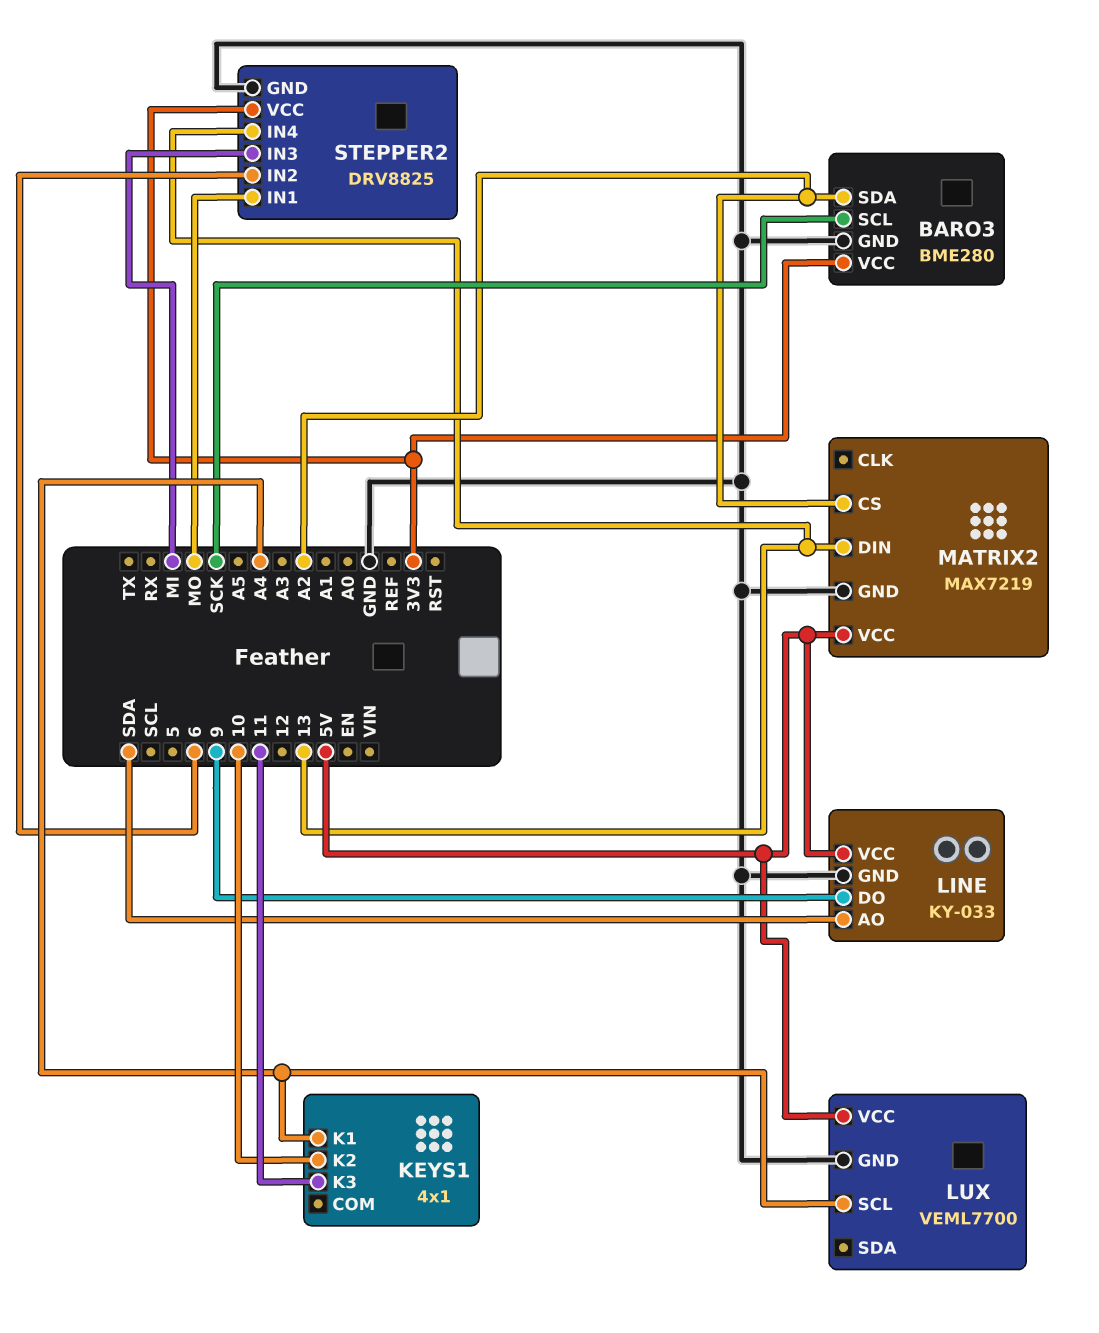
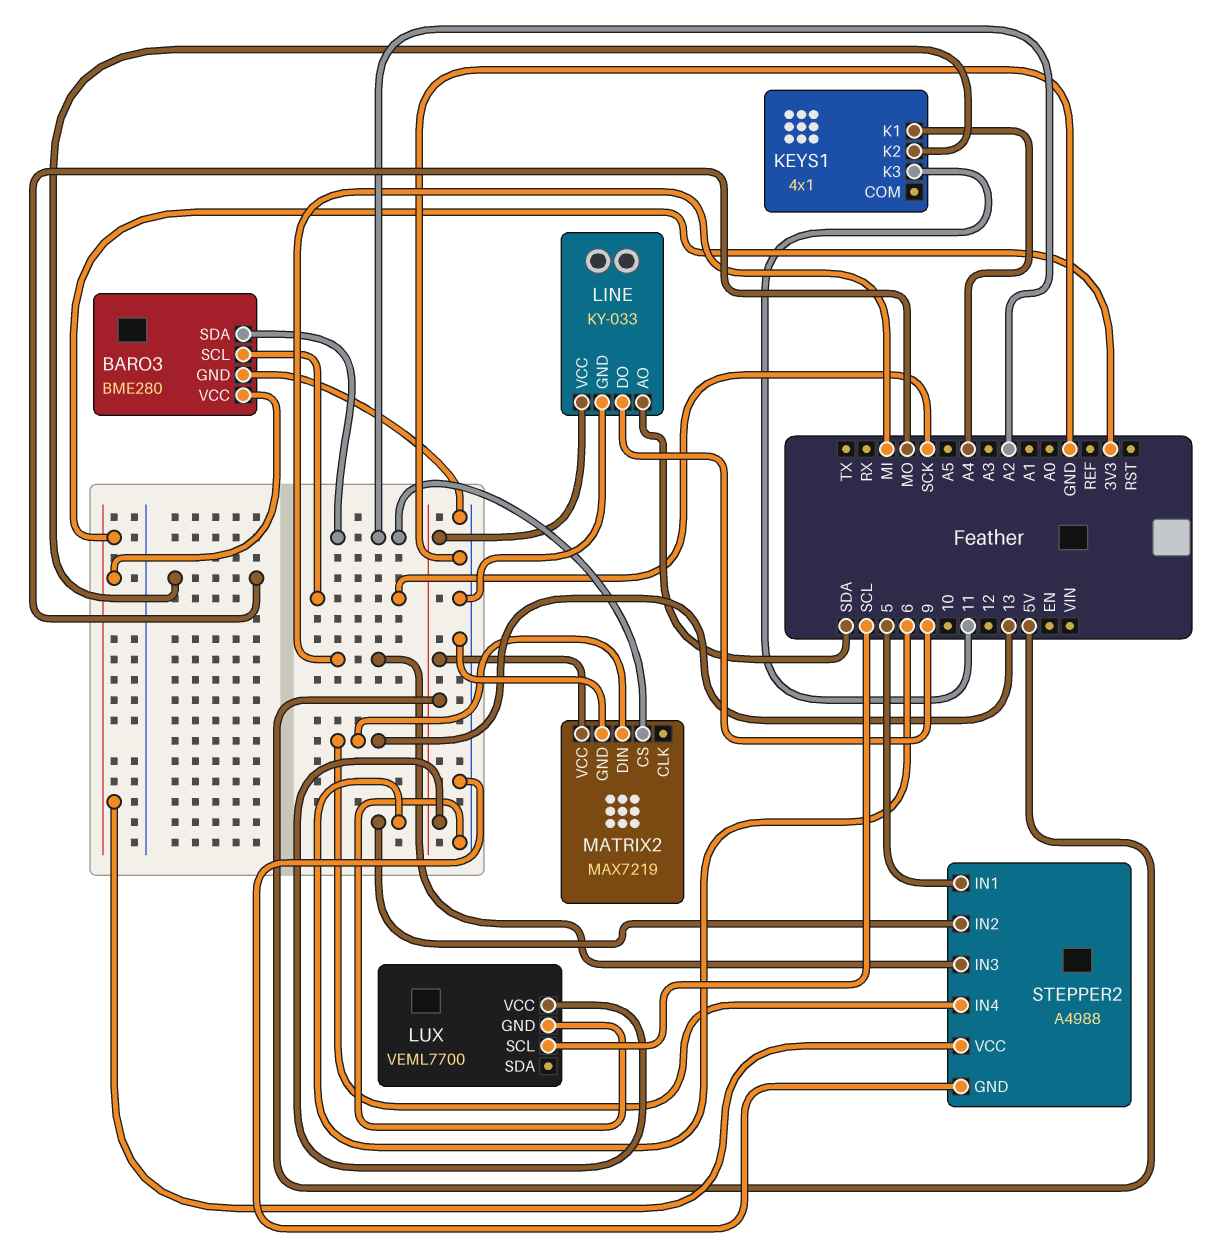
KEYS1 pin K2: 10 -> MO
LUX pin SCL: A4 -> SCL
STEPPER2: DRV8825 -> A4988
STEPPER2 pin IN1: MO -> 5

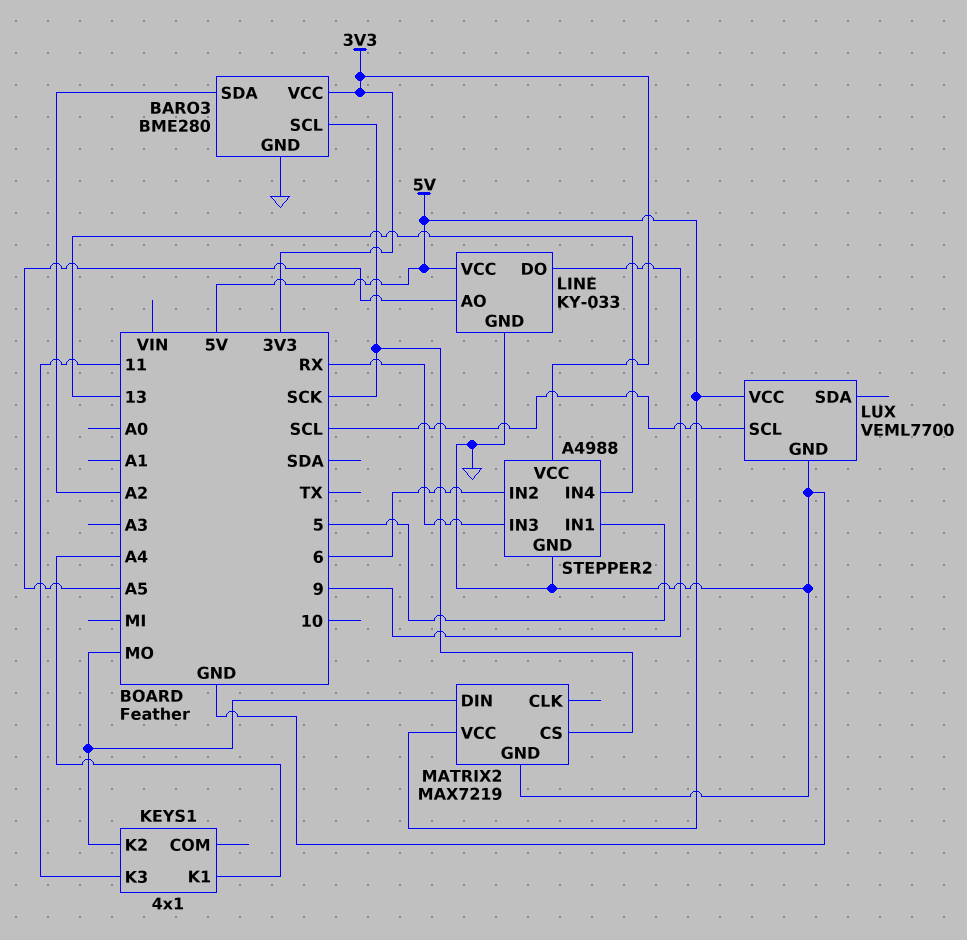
LINE pin AO: SDA -> A5
MATRIX2 pin CS: A2 -> SCK
MATRIX2 pin DIN: 13 -> MO
STEPPER2 pin IN3: MI -> RX

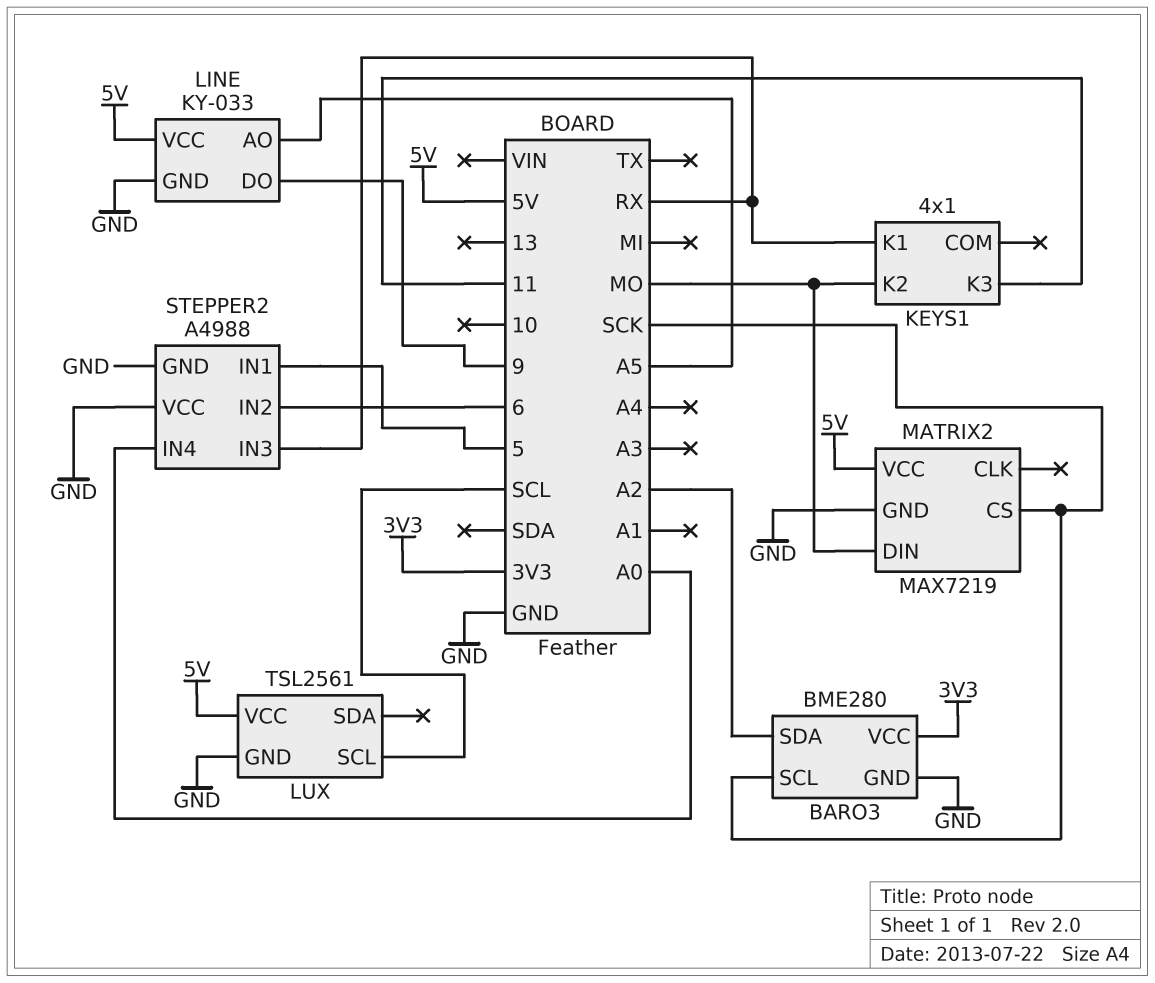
KEYS1 pin K1: A4 -> RX
LUX: VEML7700 -> TSL2561
STEPPER2 pin IN4: 13 -> A0
STEPPER2 pin VCC: 3V3 -> GND

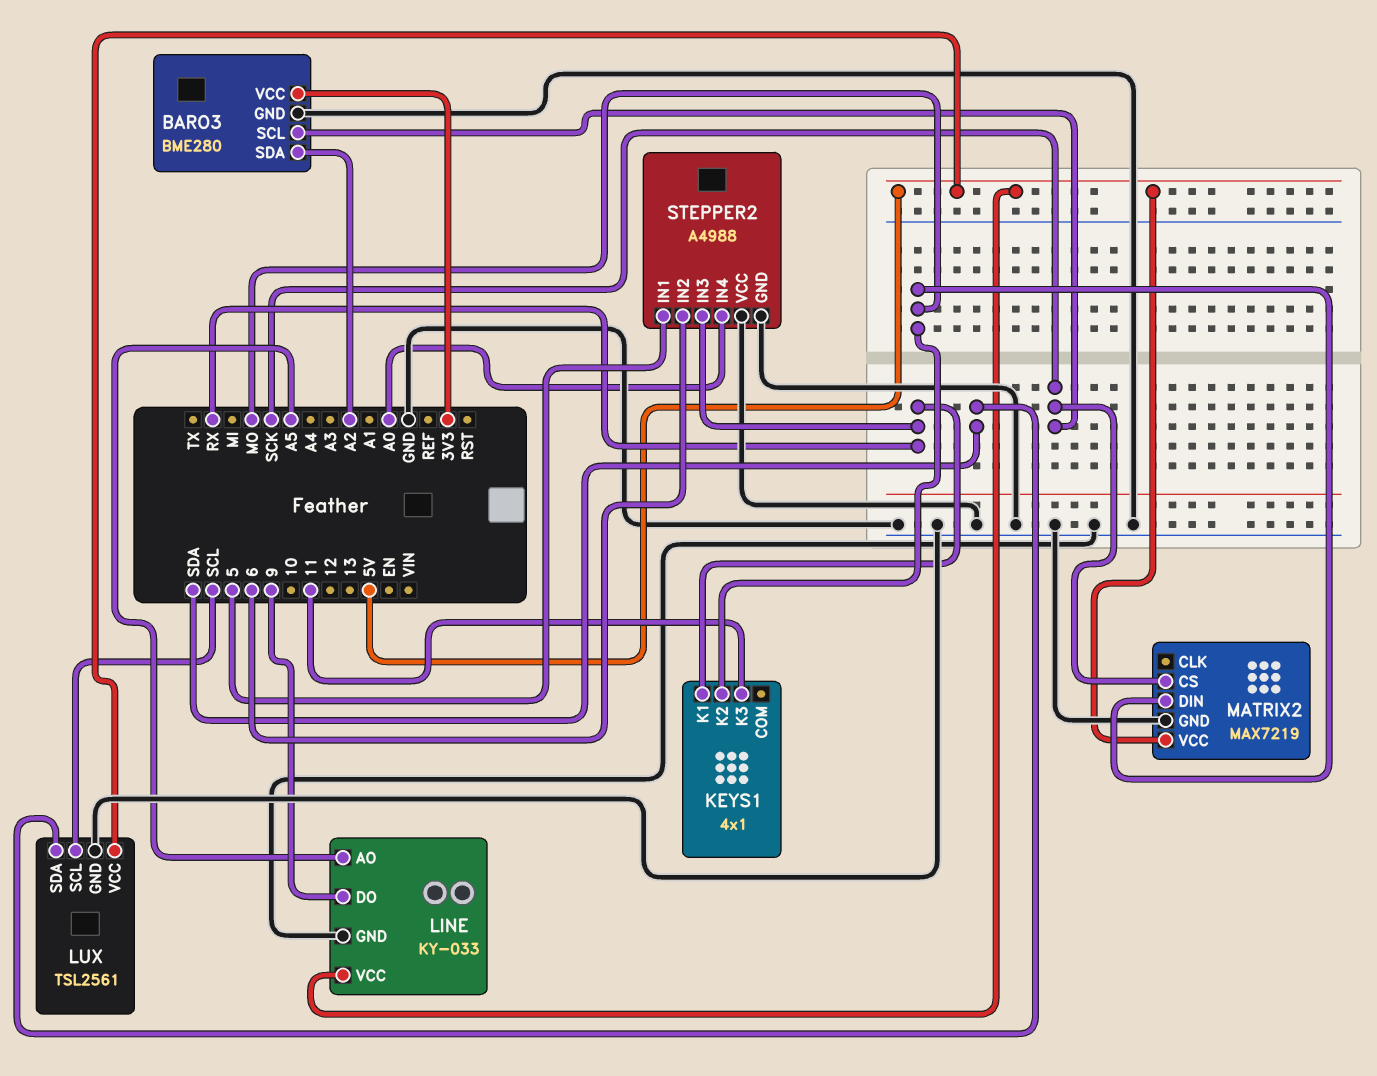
LUX pin SDA: none -> SDA

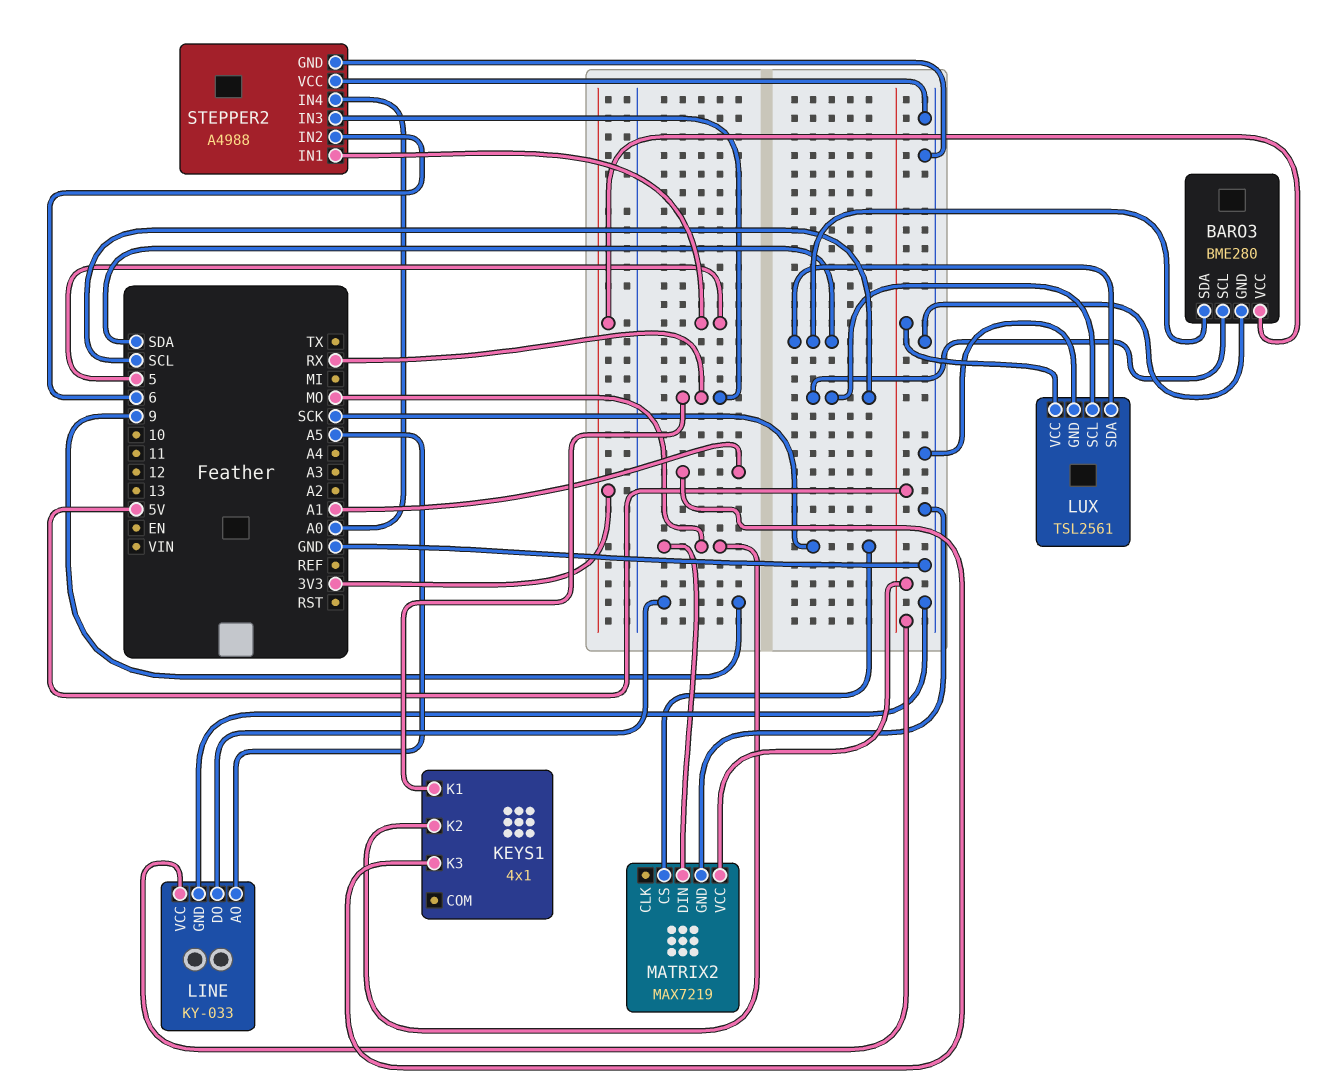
BARO3 pin SCL: SCK -> SCL
BARO3 pin SDA: A2 -> SDA
KEYS1 pin K3: 11 -> A1

